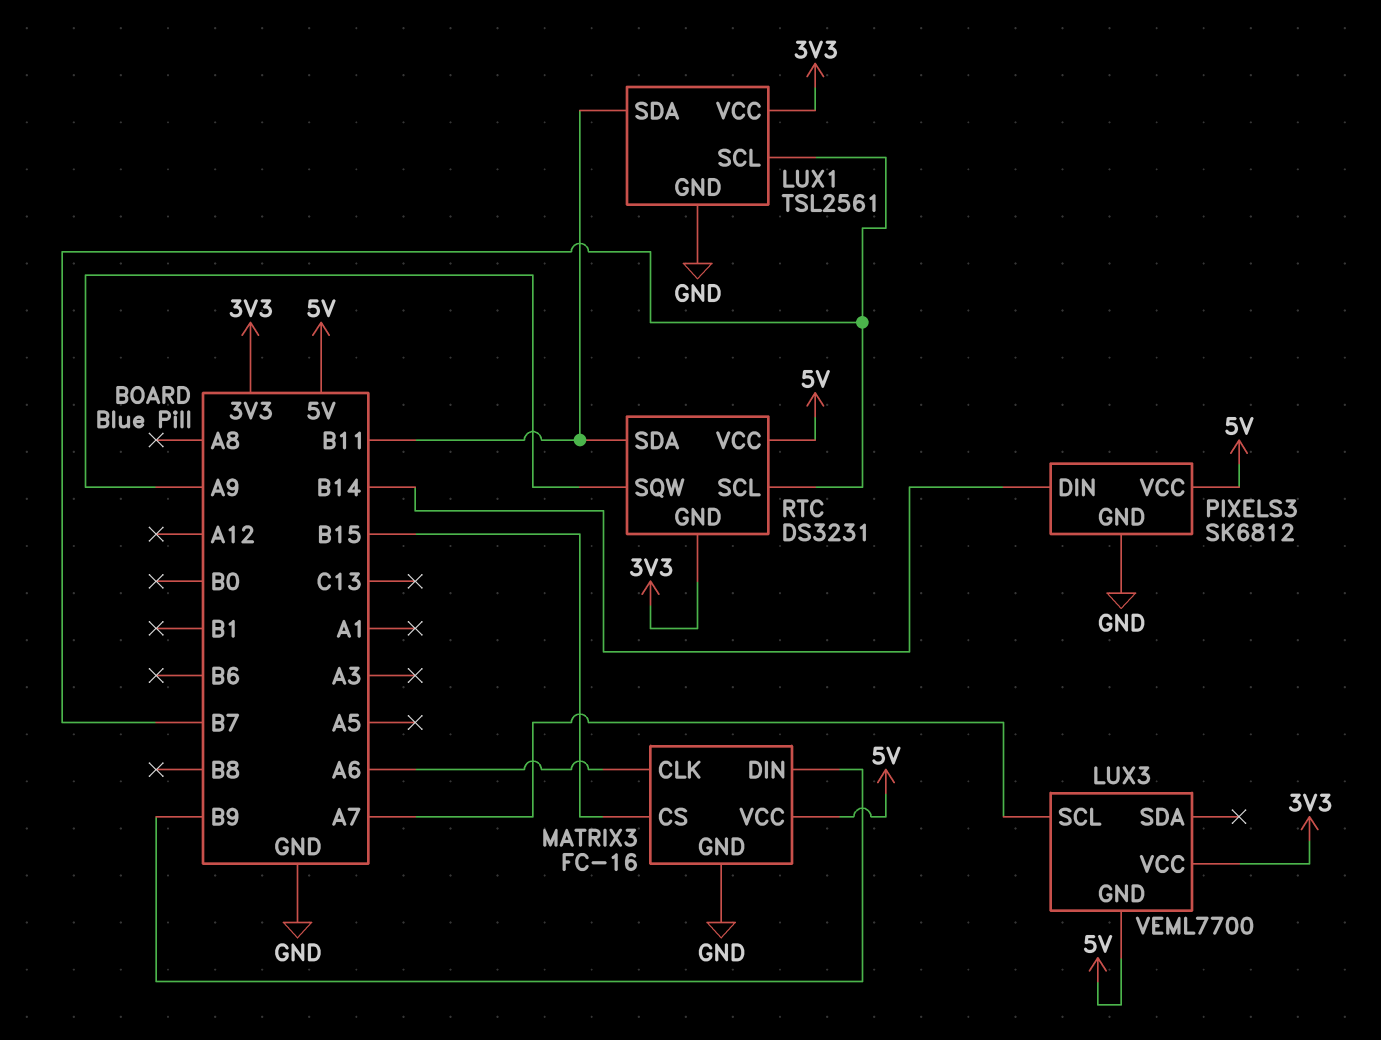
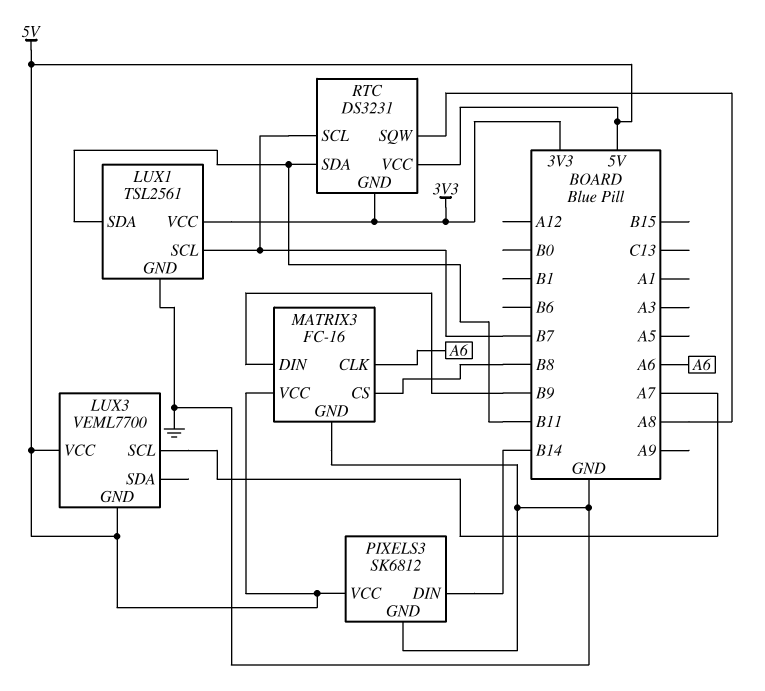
LUX3 pin VCC: 3V3 -> 5V
MATRIX3 pin CS: B15 -> B8
RTC pin SQW: A9 -> A8

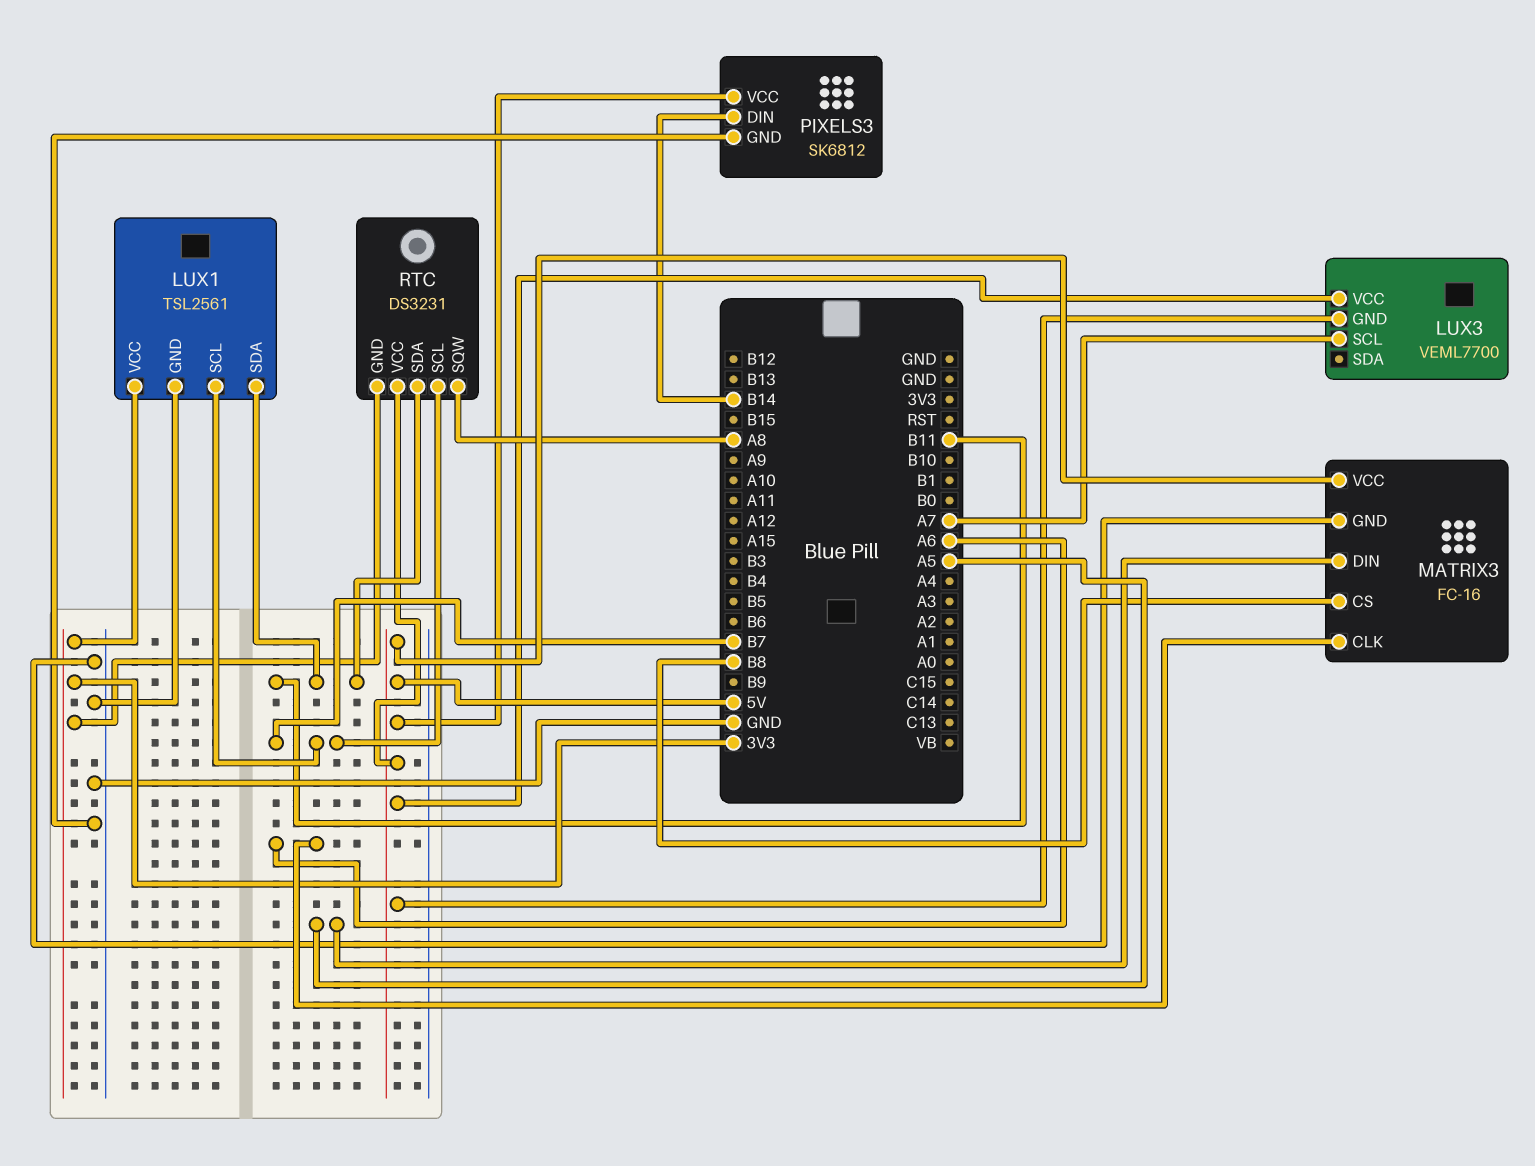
MATRIX3 pin DIN: B9 -> A5

